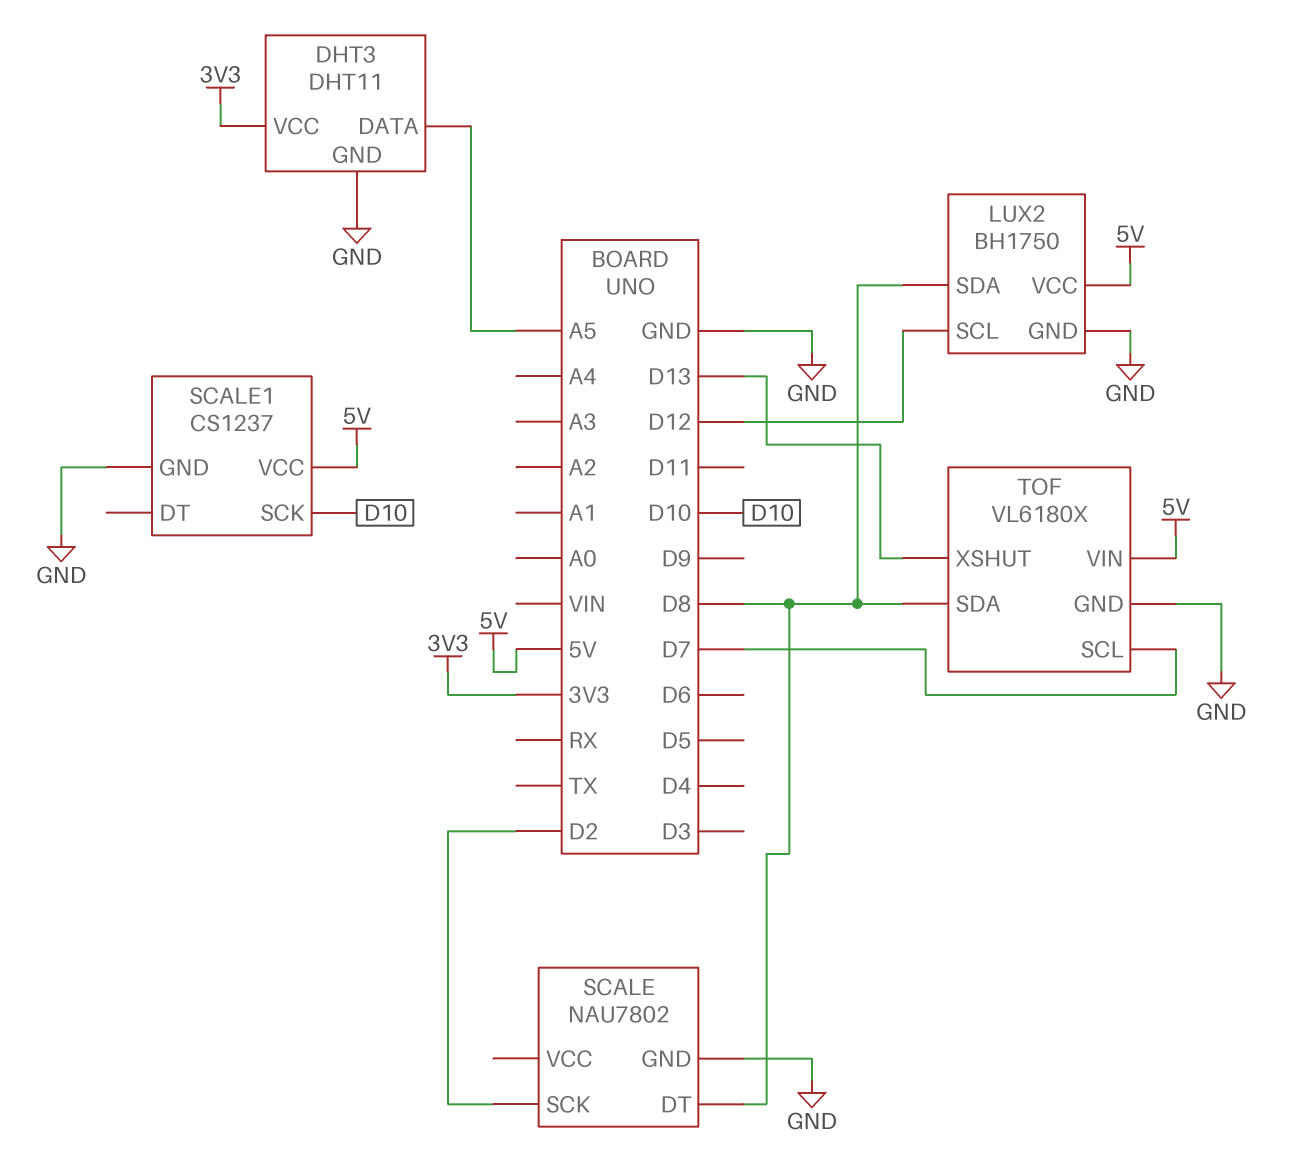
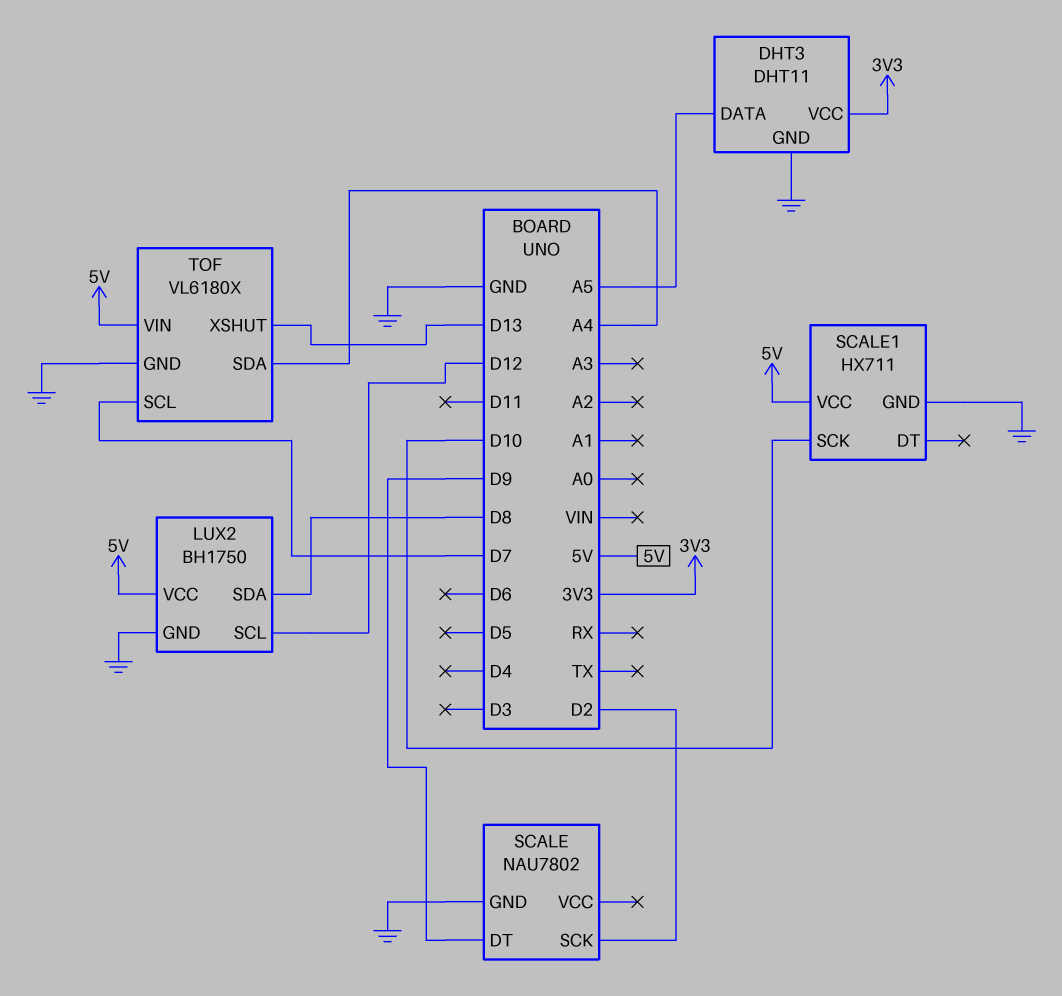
SCALE pin DT: D8 -> D9
SCALE1: CS1237 -> HX711
TOF pin SDA: D8 -> A4

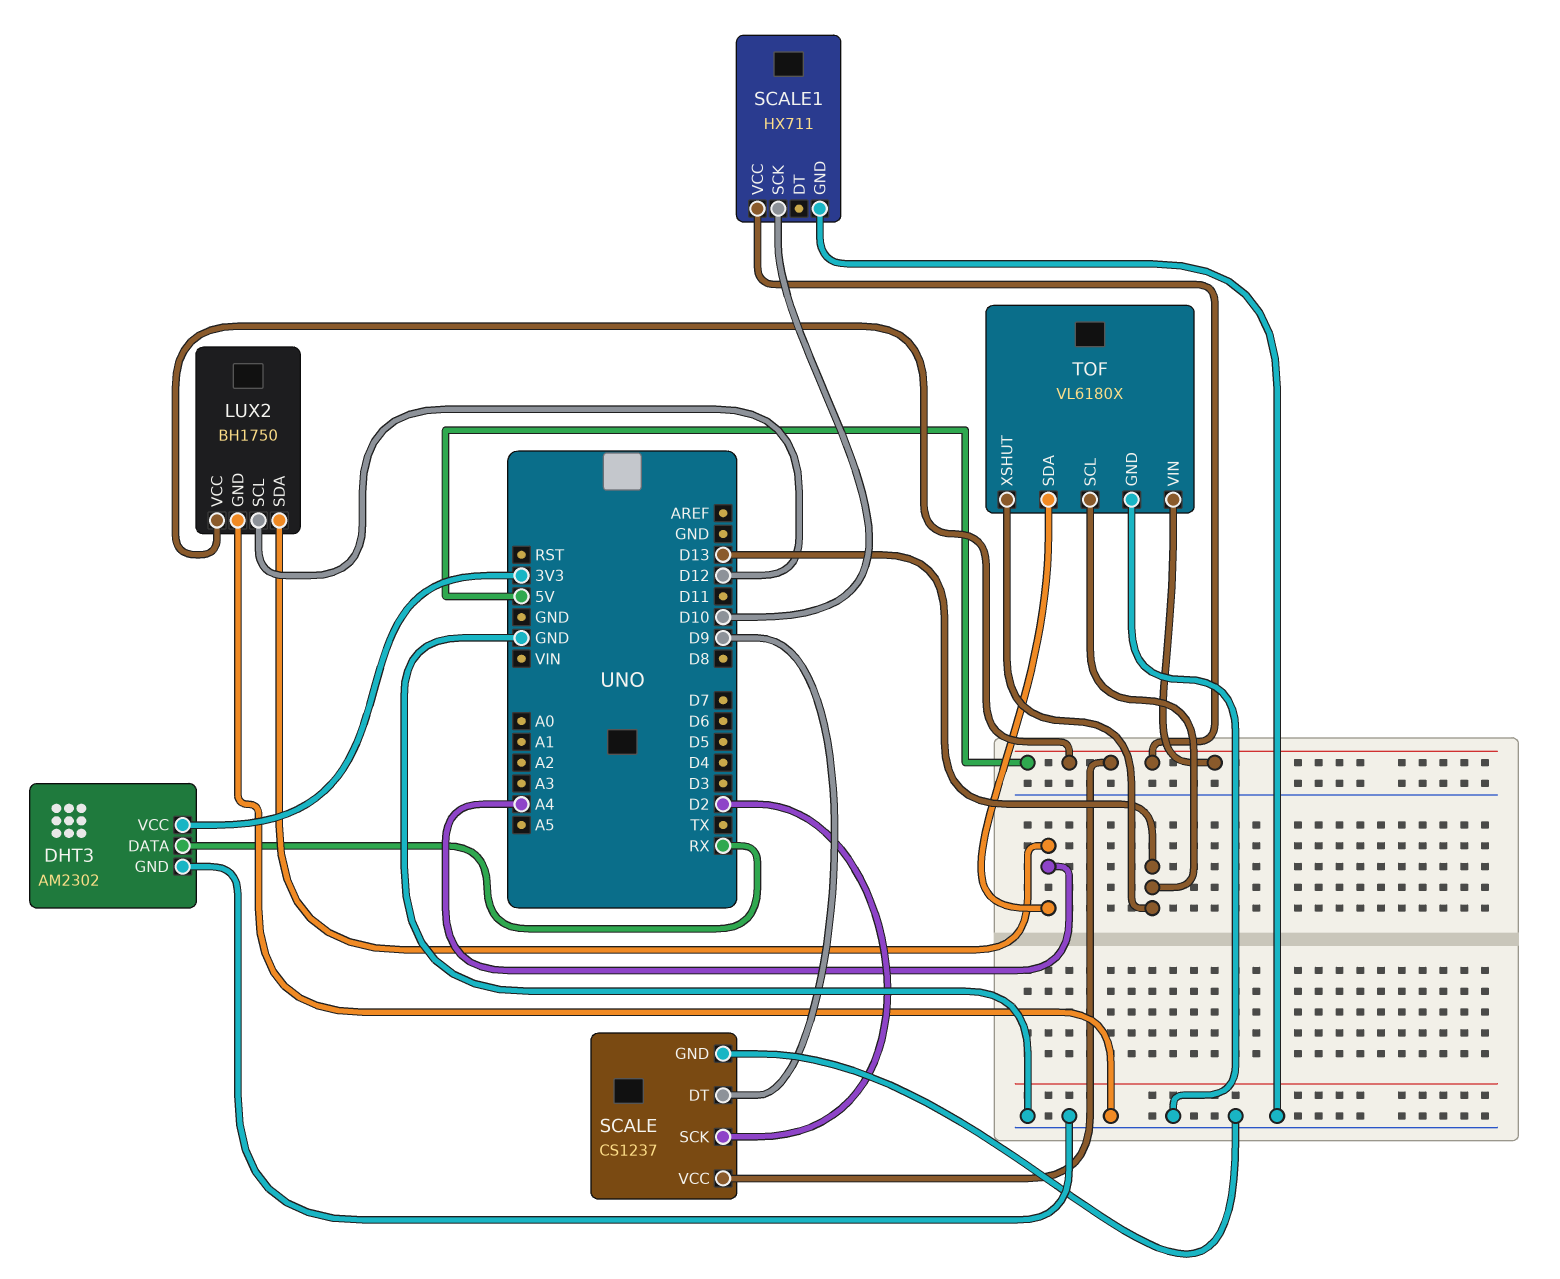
DHT3: DHT11 -> AM2302
DHT3 pin DATA: A5 -> RX
LUX2 pin SDA: D8 -> A4
SCALE: NAU7802 -> CS1237
SCALE pin VCC: none -> 5V
TOF pin SCL: D7 -> D13

